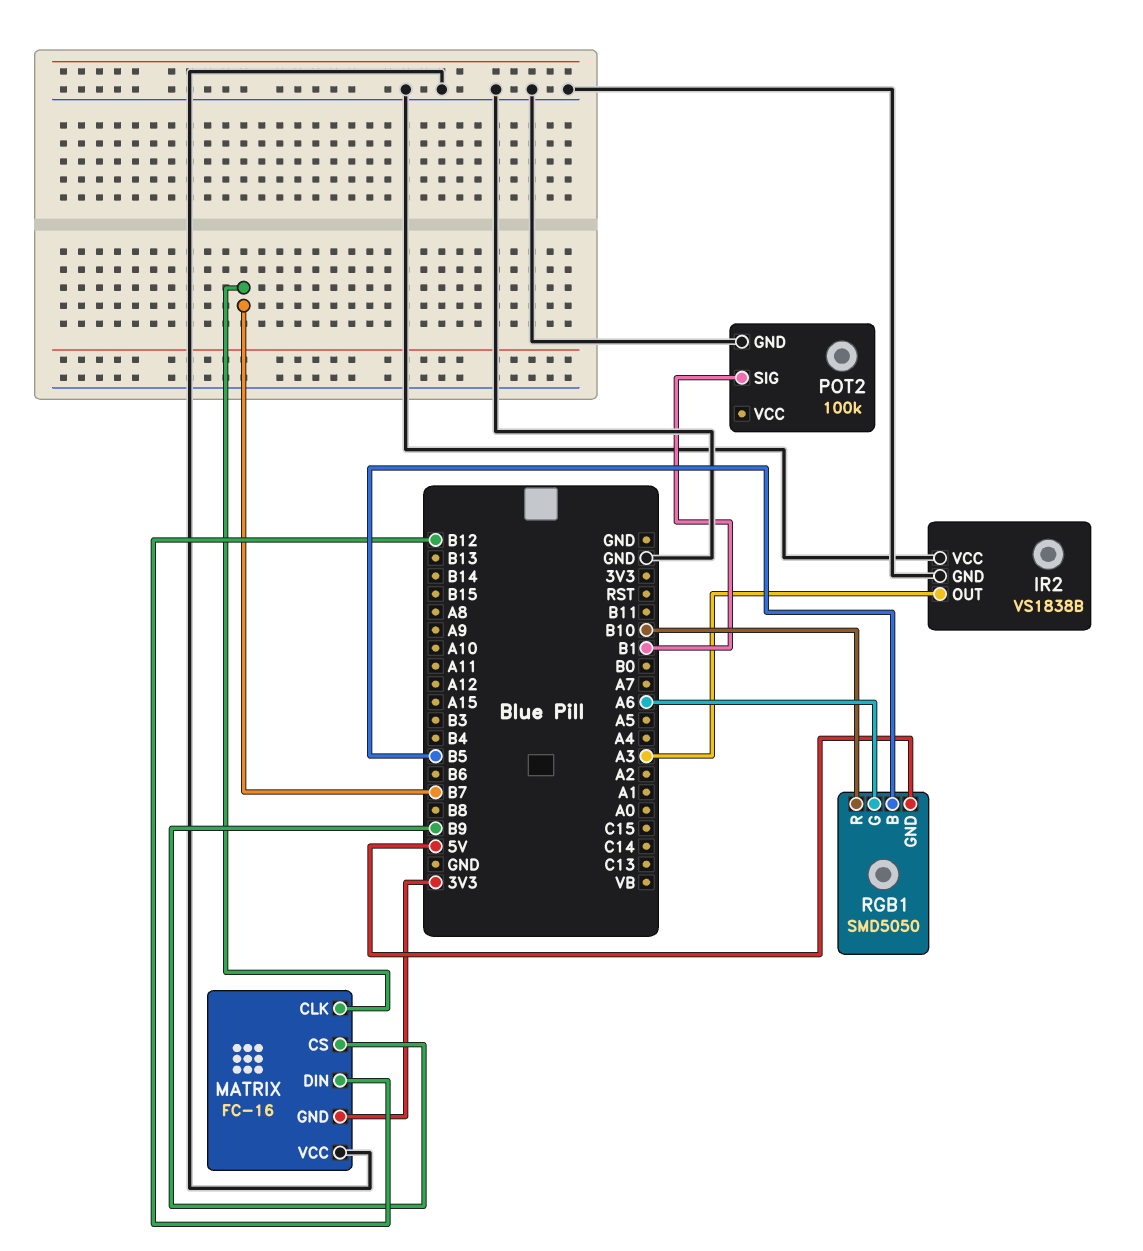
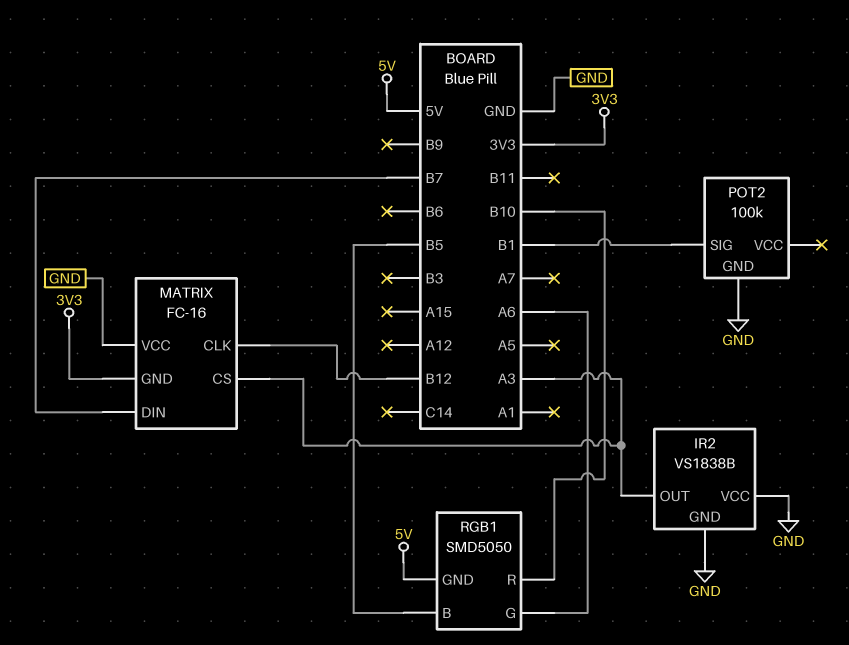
MATRIX pin CLK: B7 -> B12
MATRIX pin CS: B9 -> A3
MATRIX pin DIN: B12 -> B7

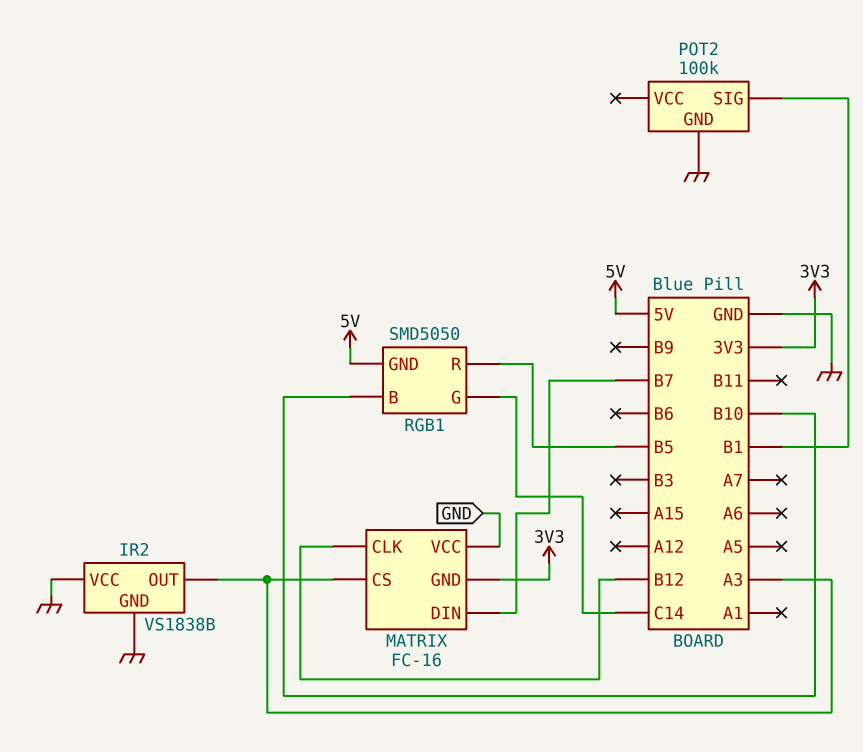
RGB1 pin B: B5 -> B10
RGB1 pin G: A6 -> C14
RGB1 pin R: B10 -> B5

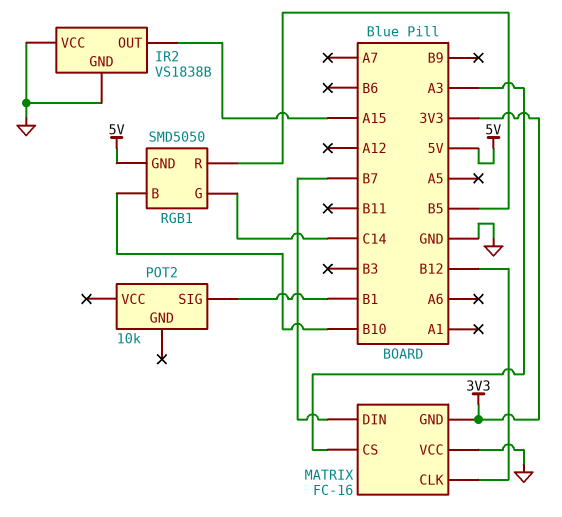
IR2 pin OUT: A3 -> A15
POT2: 100k -> 10k
POT2 pin GND: GND -> none

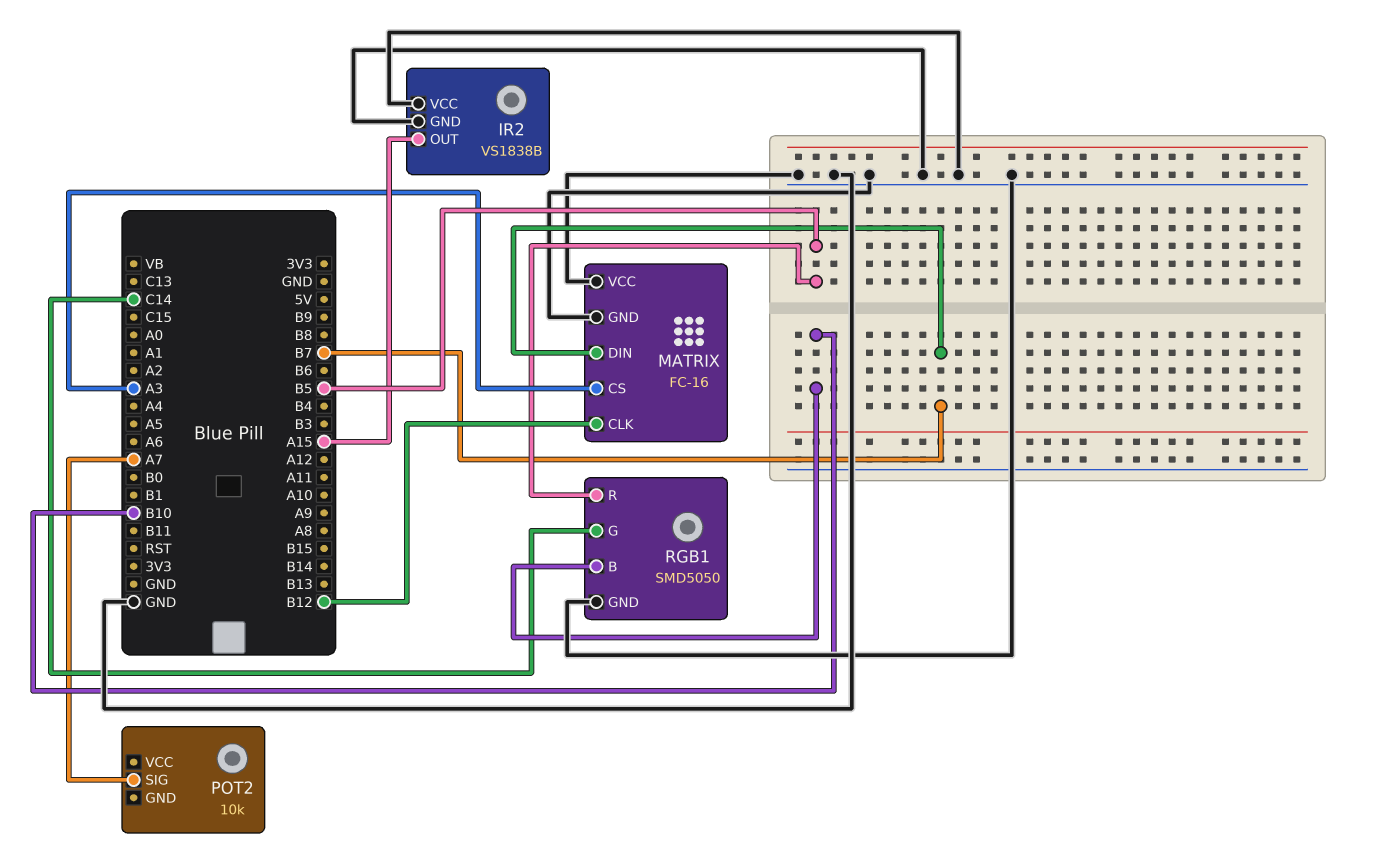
MATRIX pin GND: 3V3 -> GND
POT2 pin SIG: B1 -> A7
RGB1 pin GND: 5V -> GND

